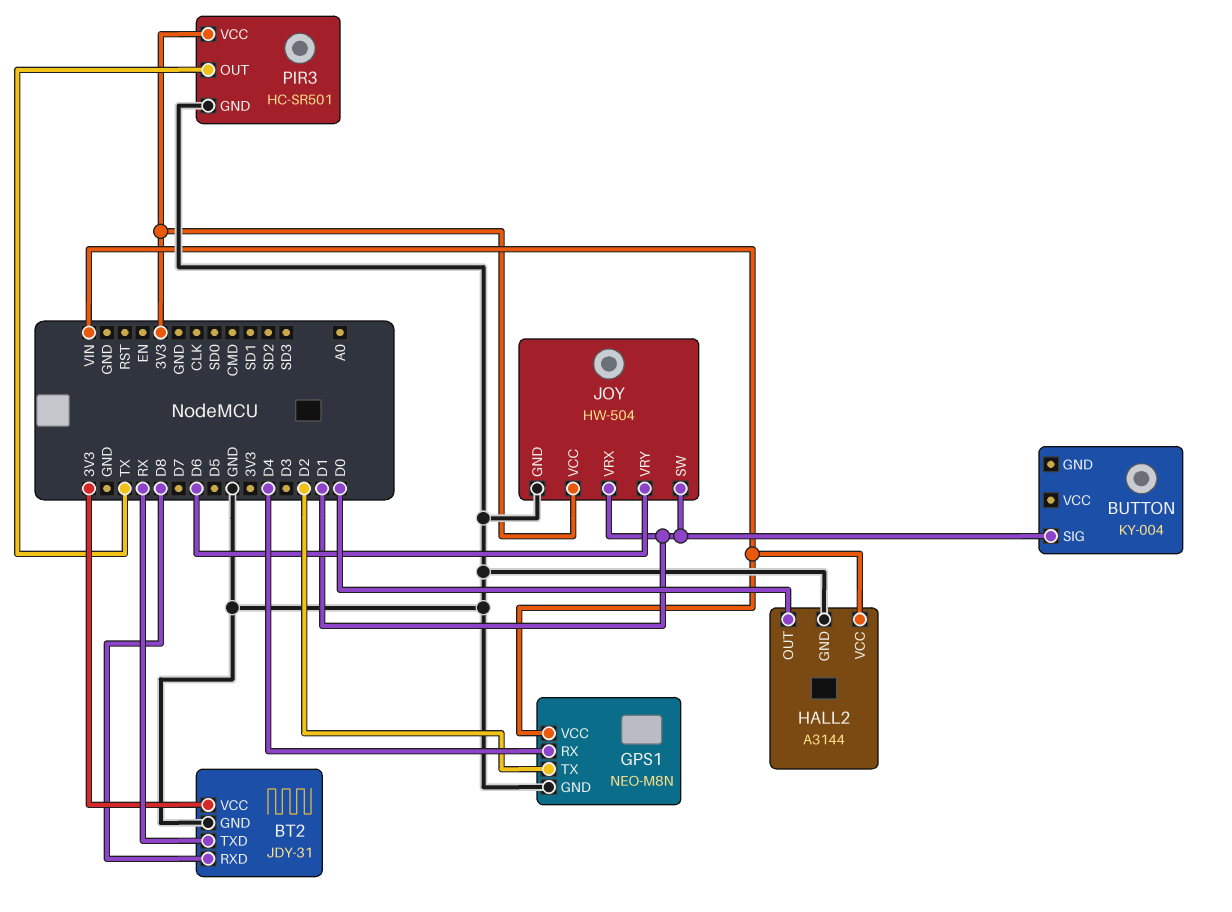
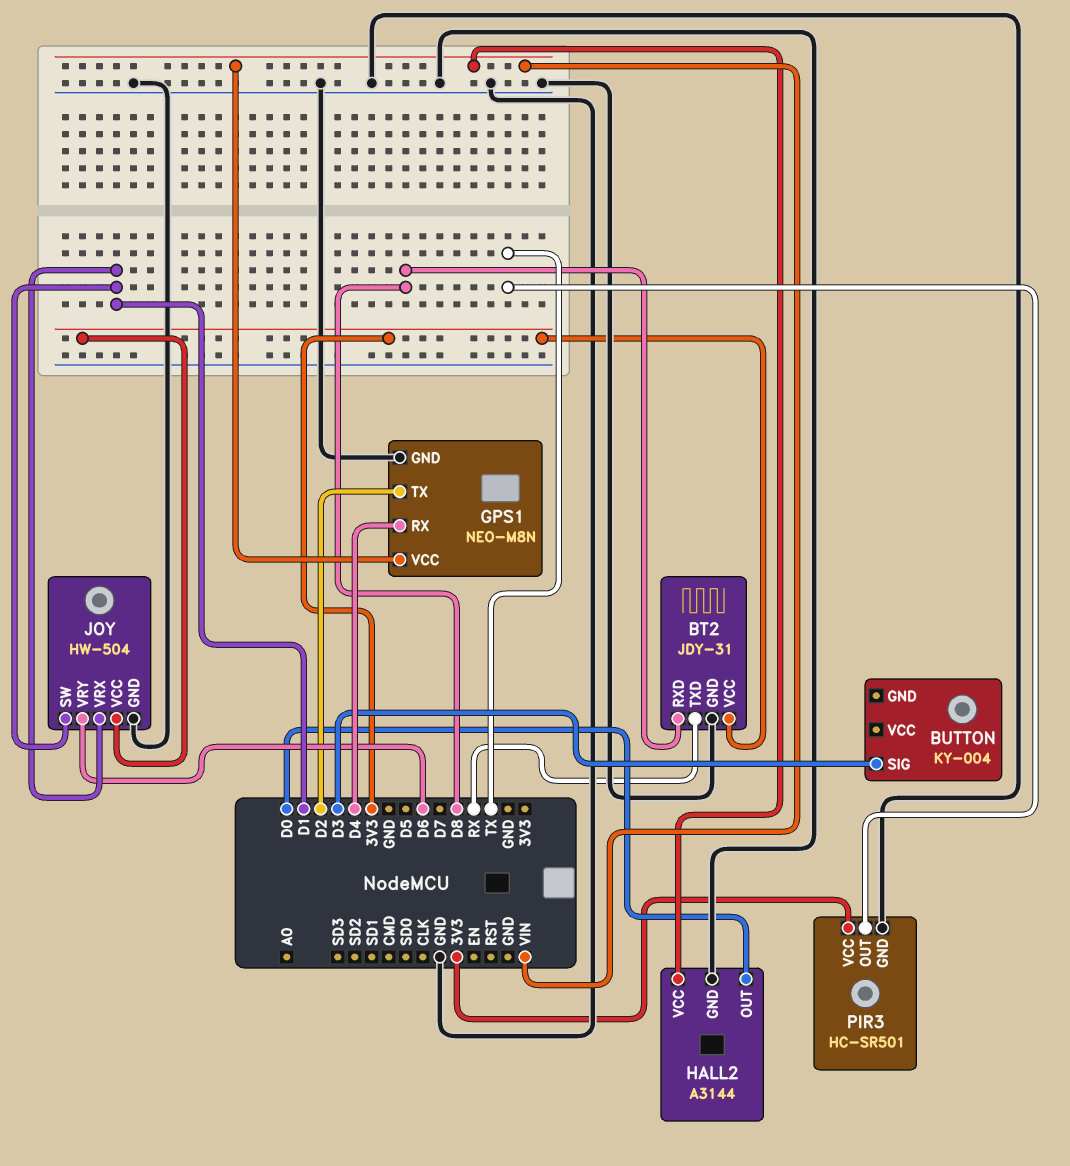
BUTTON pin SIG: D1 -> D3

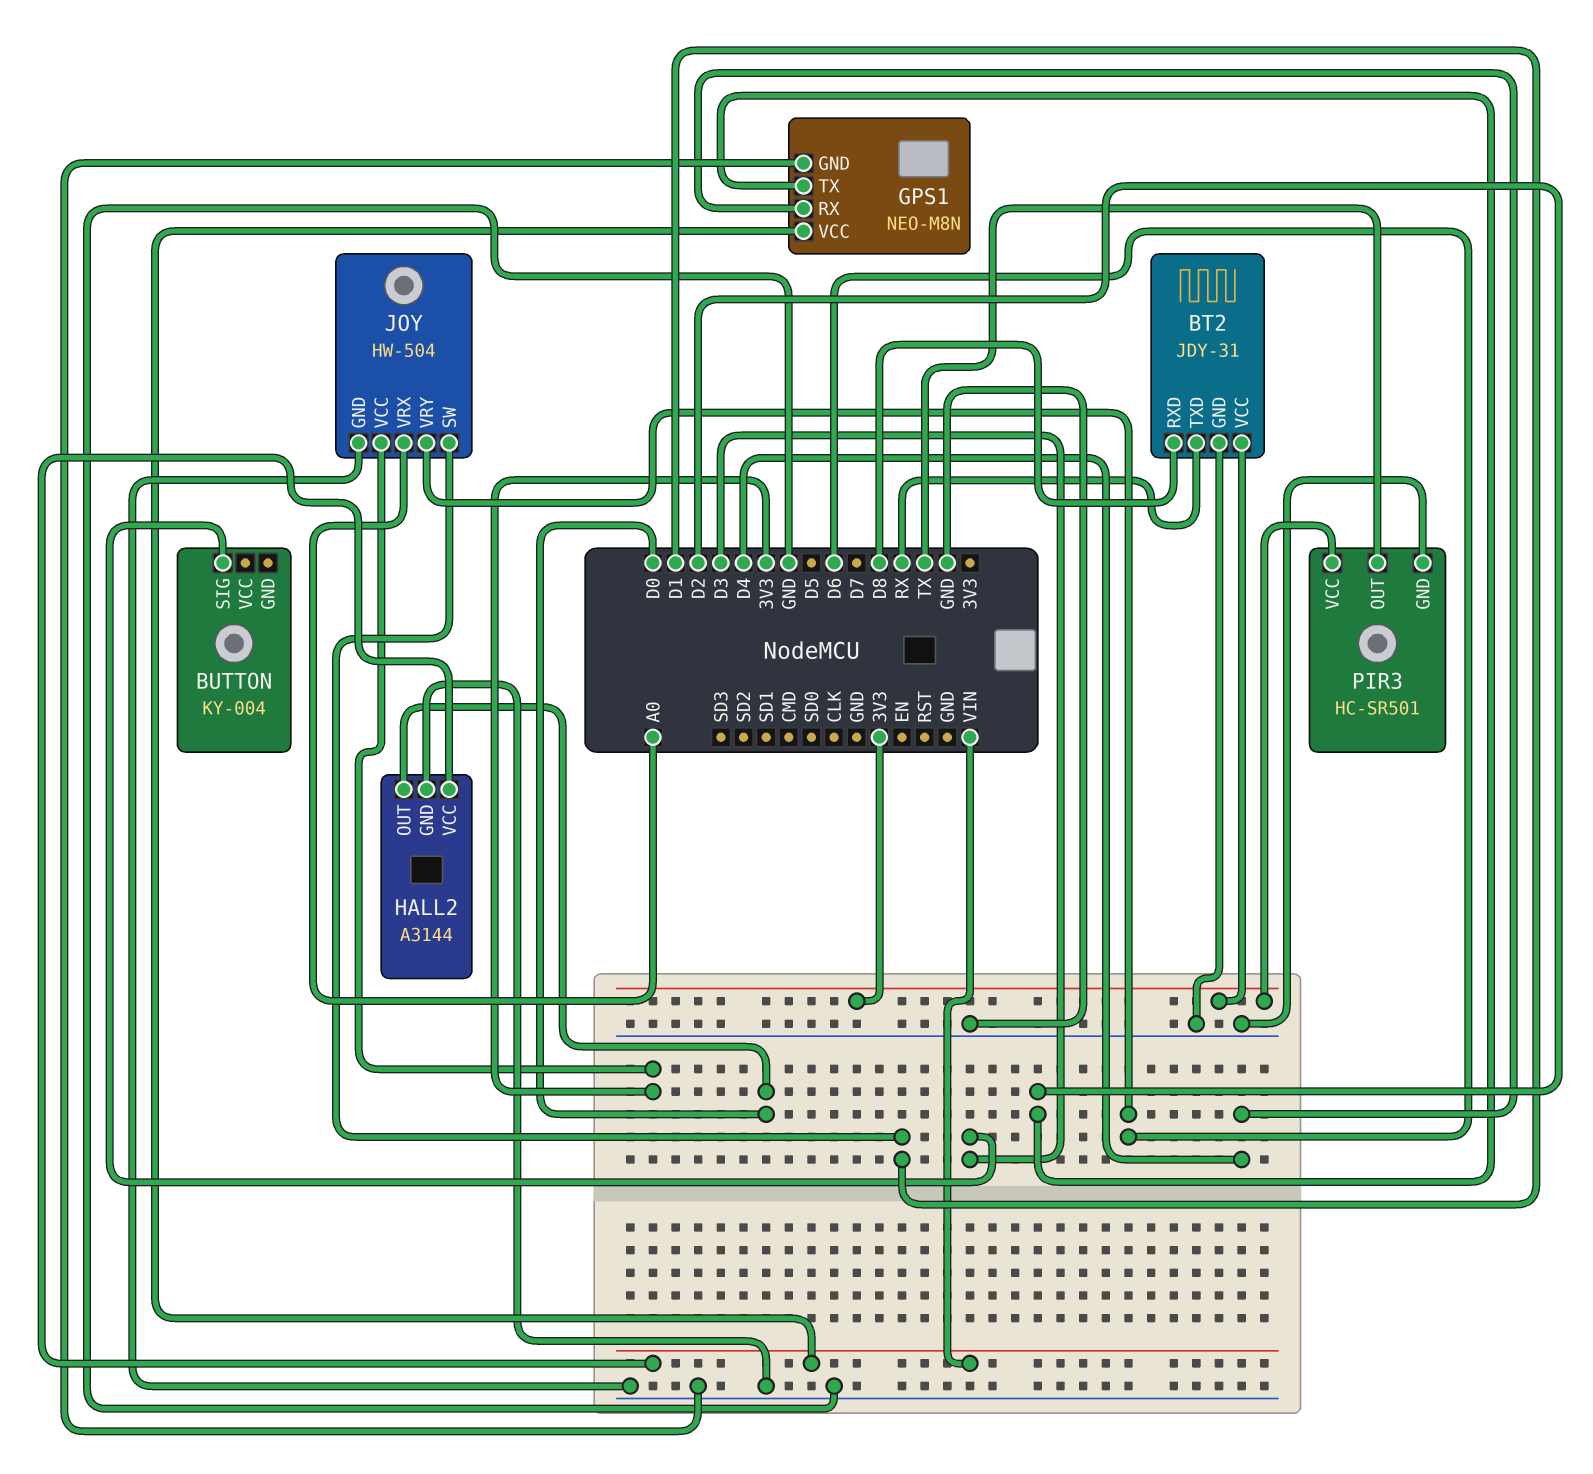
JOY pin VRX: D1 -> A0

